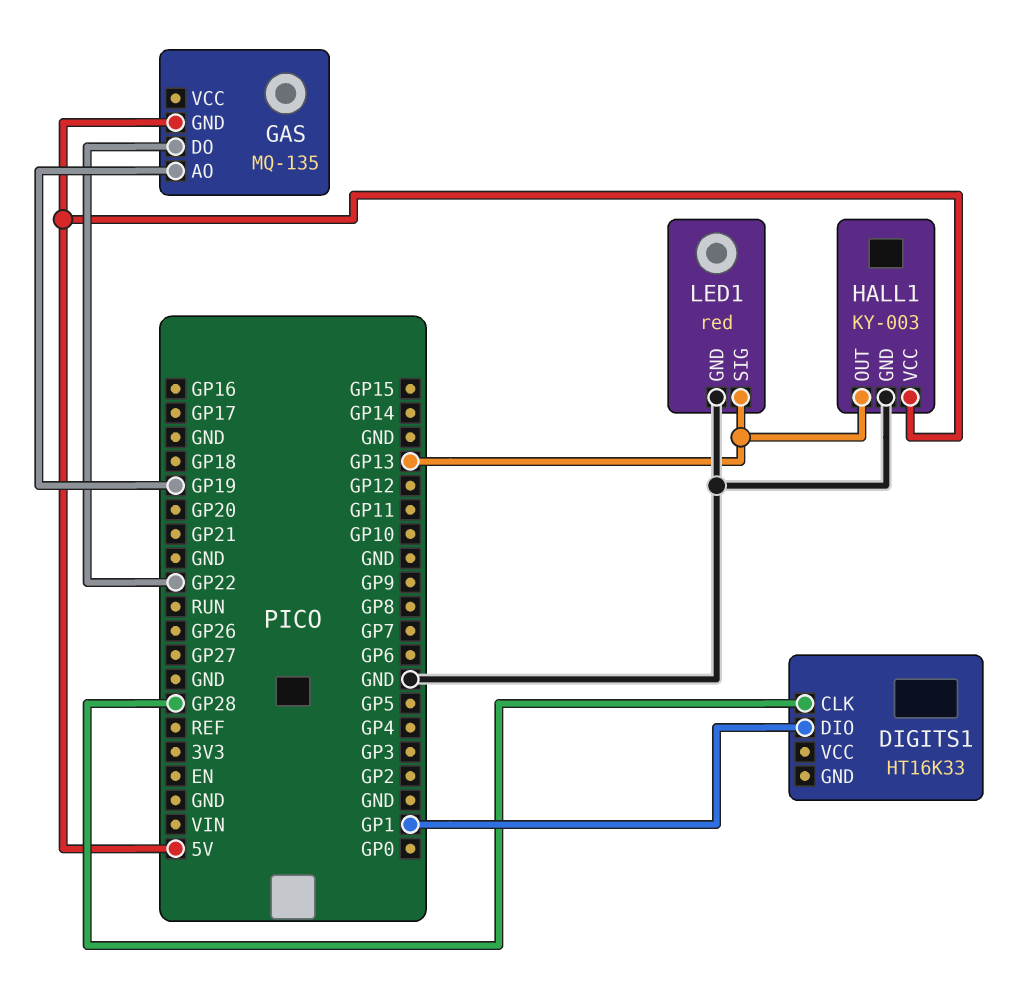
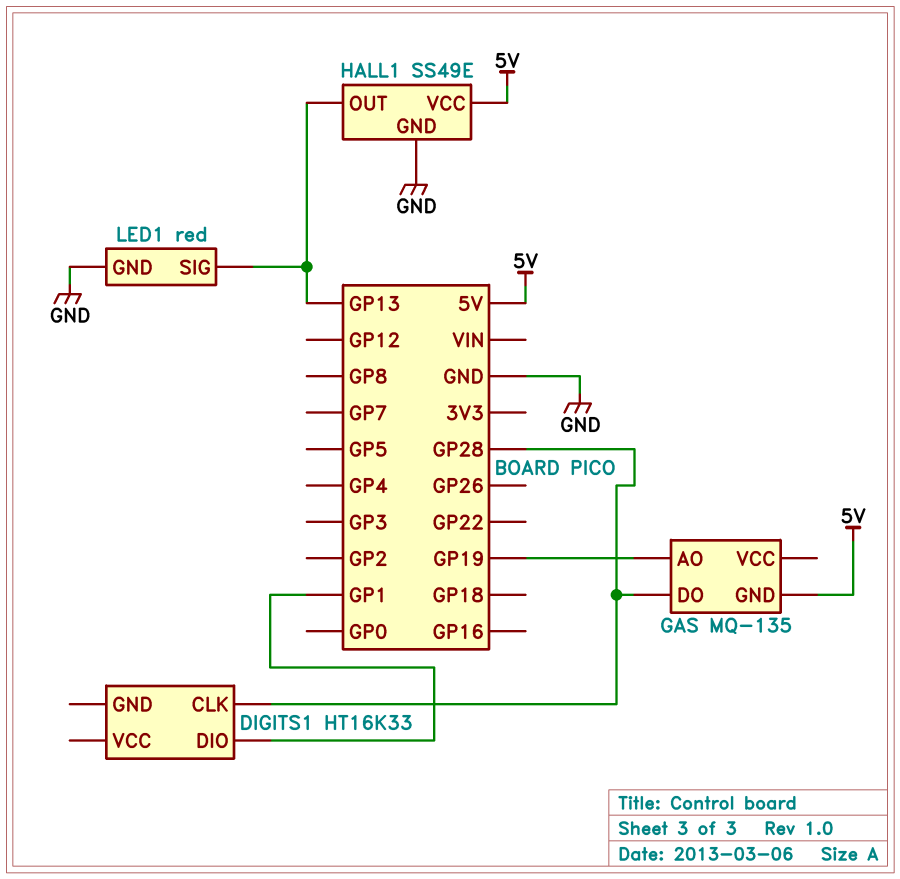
GAS pin DO: GP22 -> GP28
HALL1: KY-003 -> SS49E

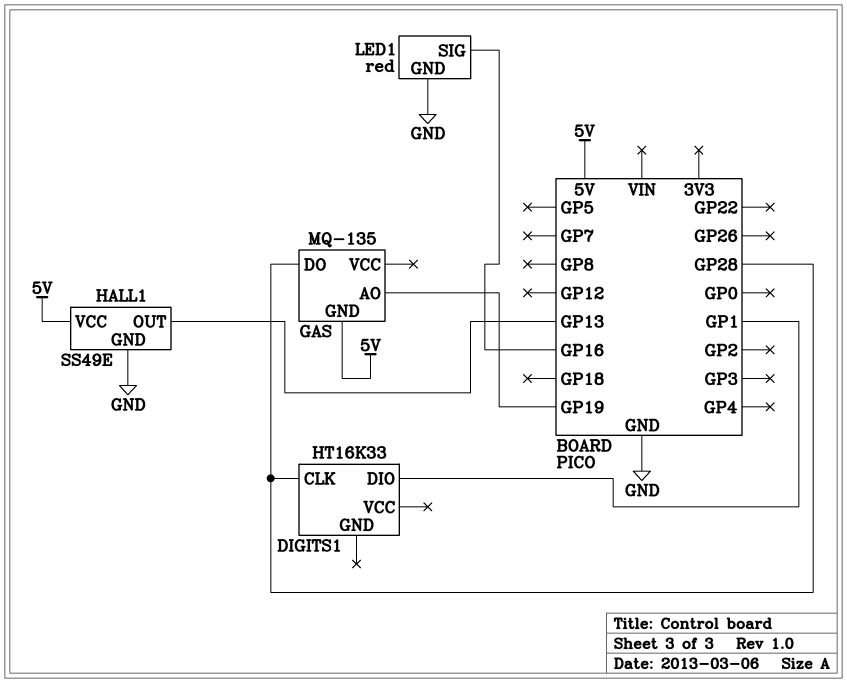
LED1 pin SIG: GP13 -> GP16

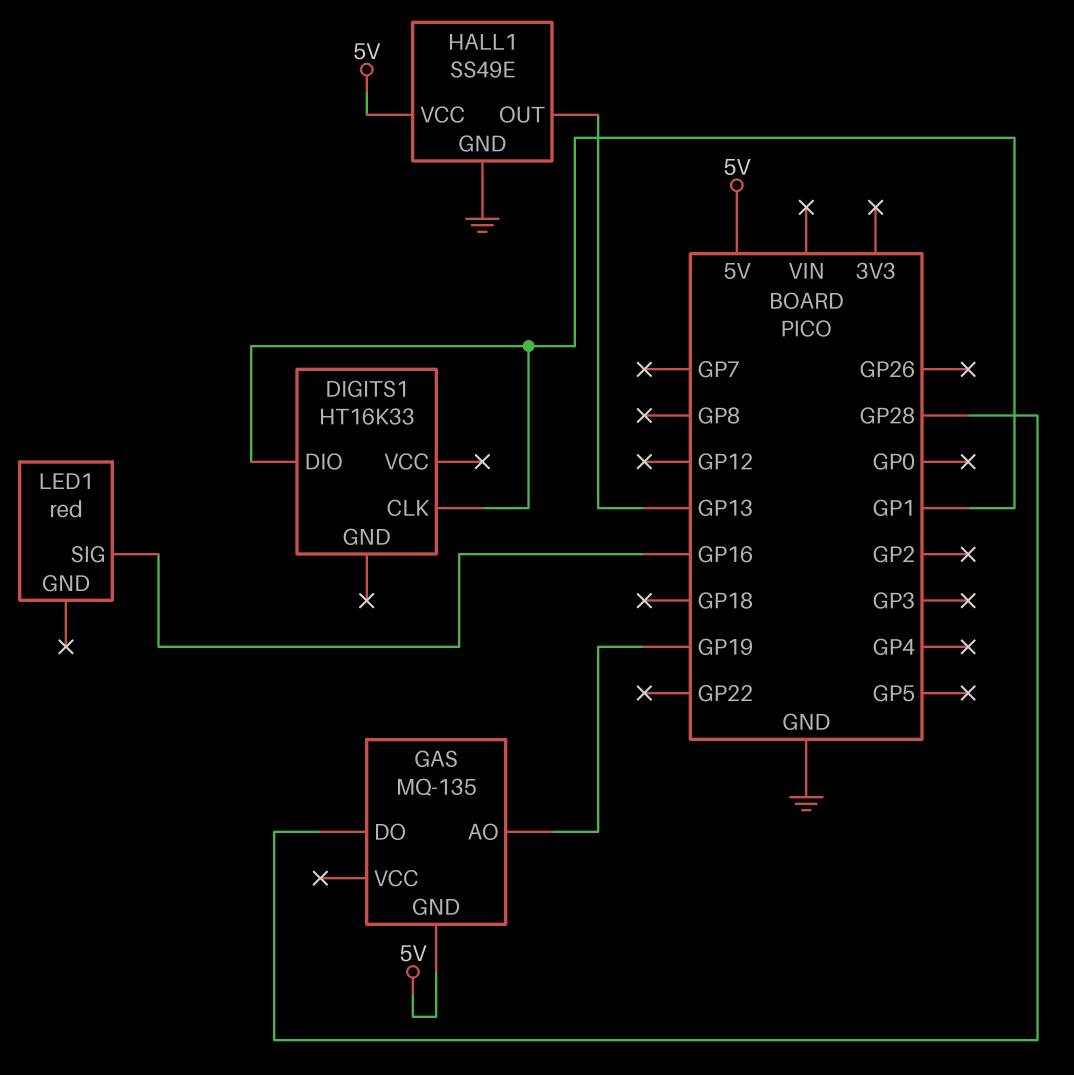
DIGITS1 pin CLK: GP28 -> GP1
LED1 pin GND: GND -> none

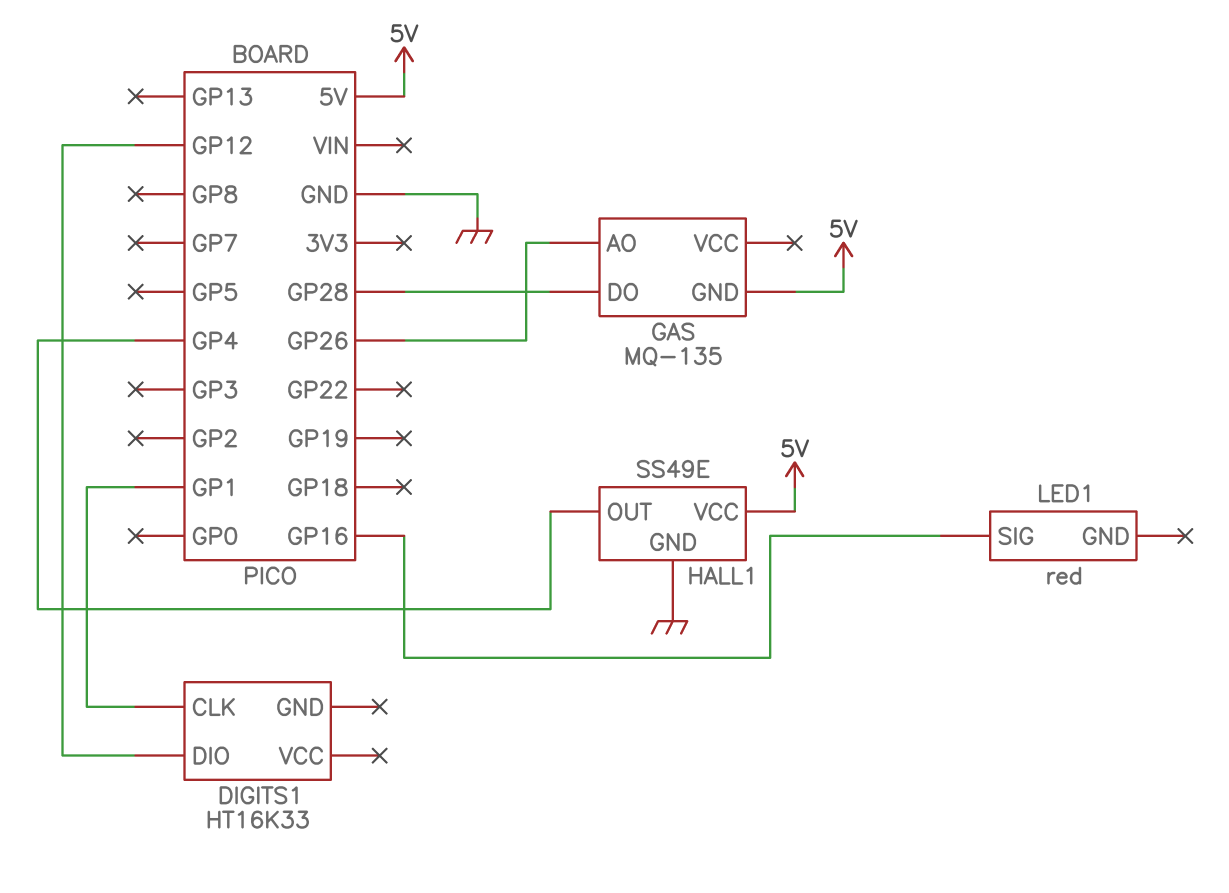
DIGITS1 pin DIO: GP1 -> GP12
GAS pin AO: GP19 -> GP26
HALL1 pin OUT: GP13 -> GP4

